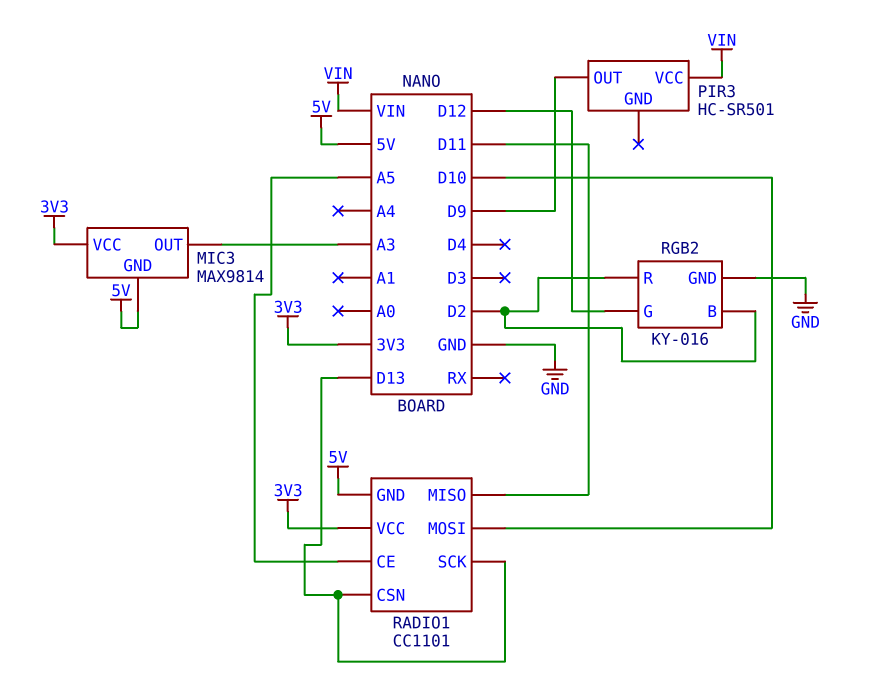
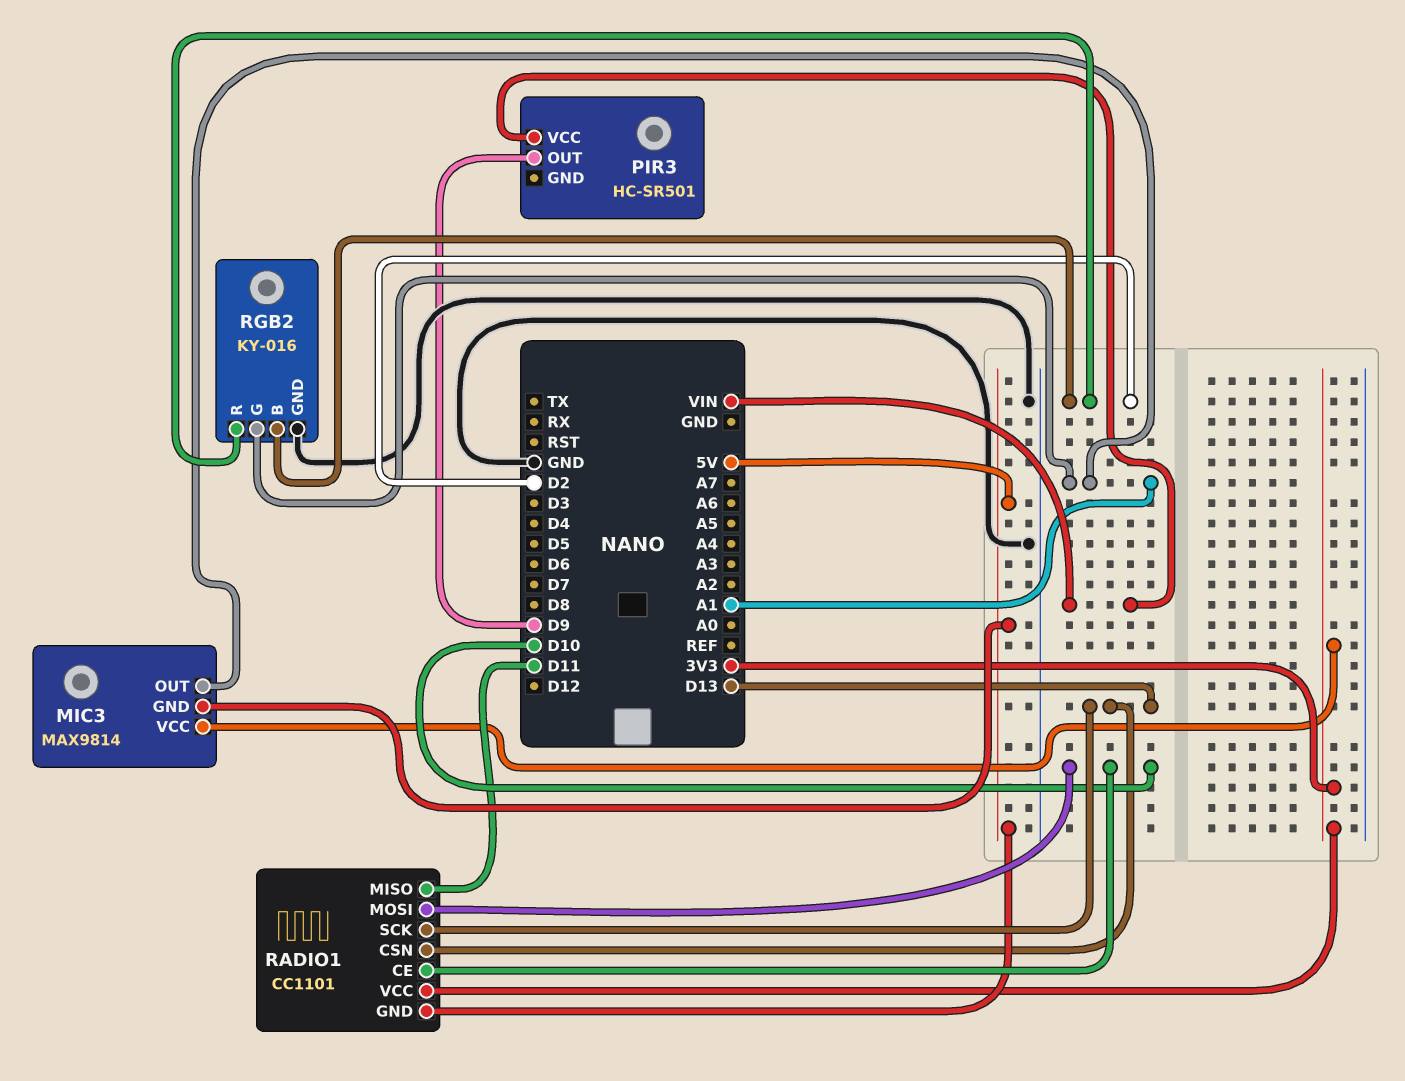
MIC3 pin OUT: A3 -> A1
RADIO1 pin CE: A5 -> D10
RGB2 pin G: D12 -> A1

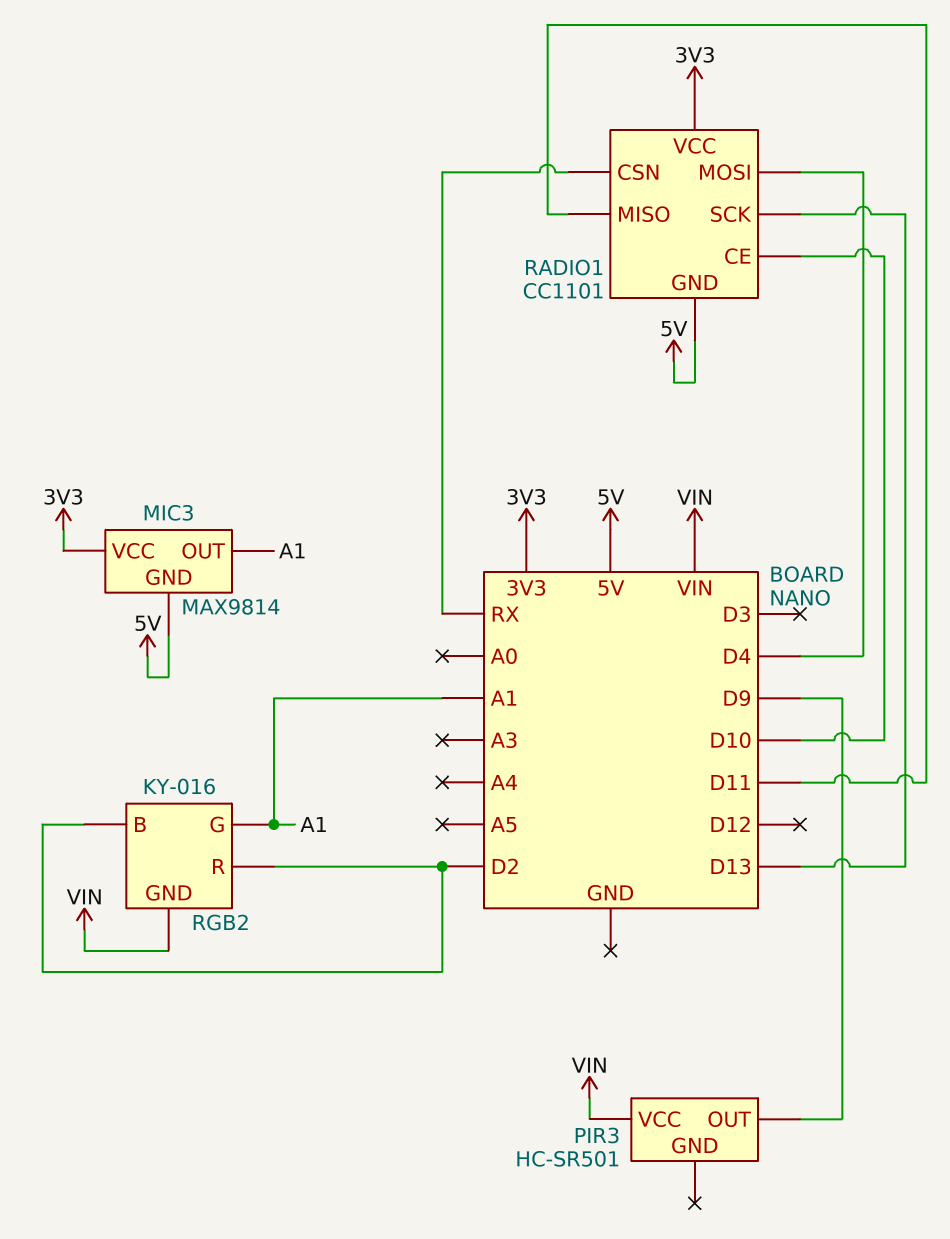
RADIO1 pin CSN: D13 -> RX
RADIO1 pin MOSI: D10 -> D4
RGB2 pin GND: GND -> VIN

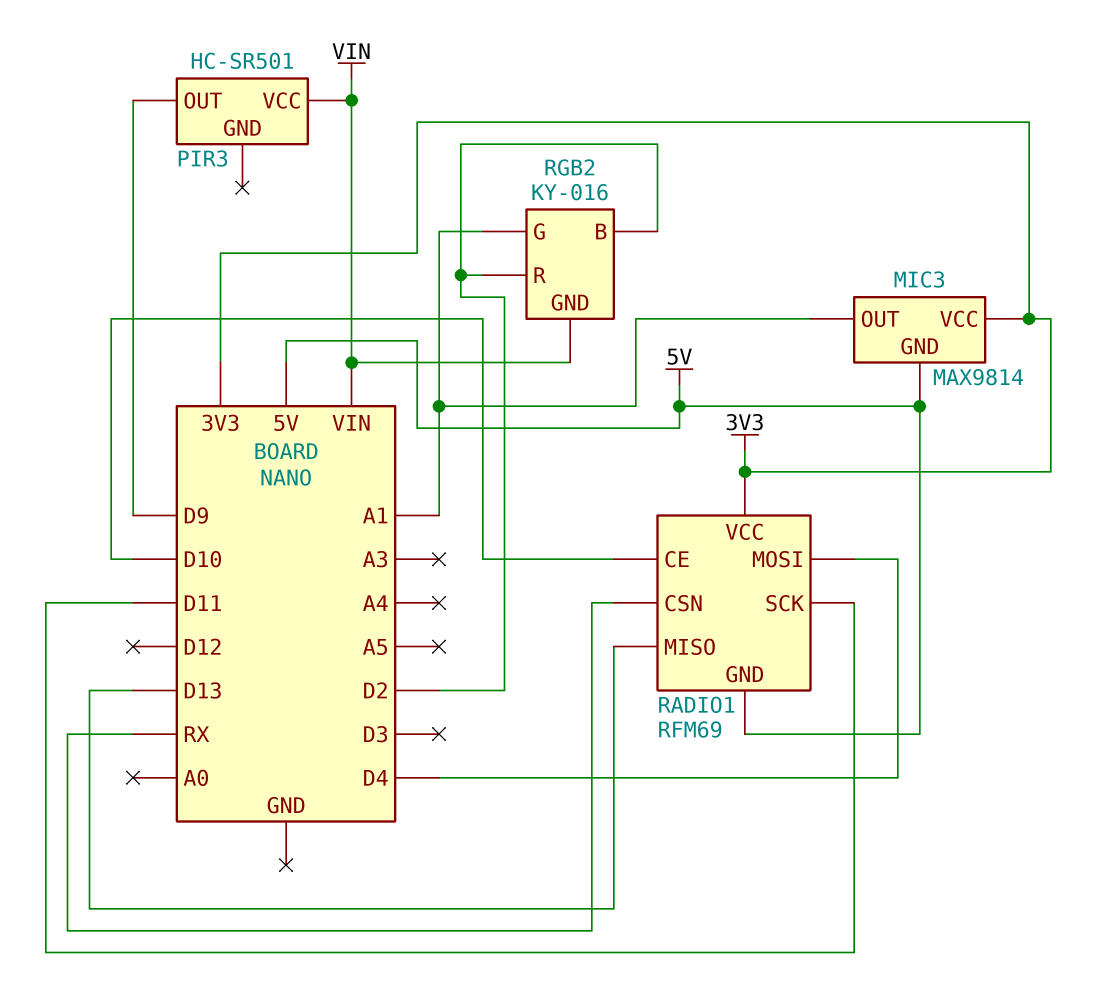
RADIO1: CC1101 -> RFM69
RADIO1 pin MISO: D11 -> D13
RADIO1 pin SCK: D13 -> D11

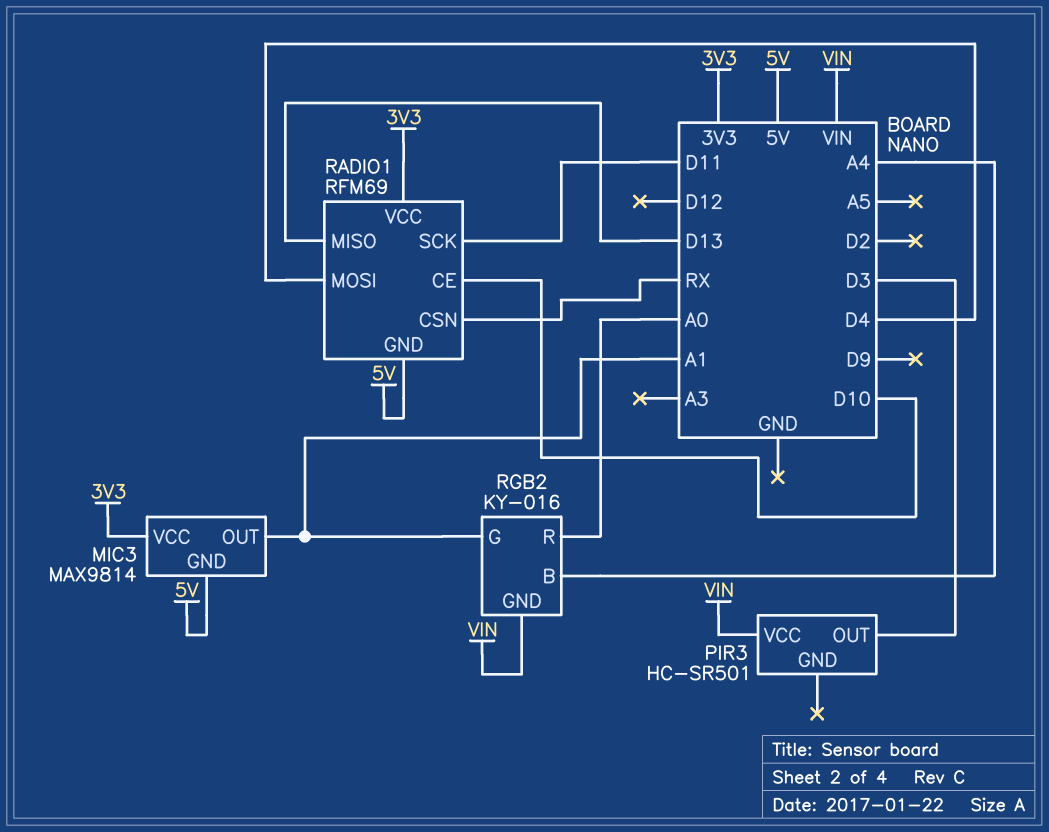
PIR3 pin OUT: D9 -> D3
RGB2 pin B: D2 -> A4
RGB2 pin R: D2 -> A0

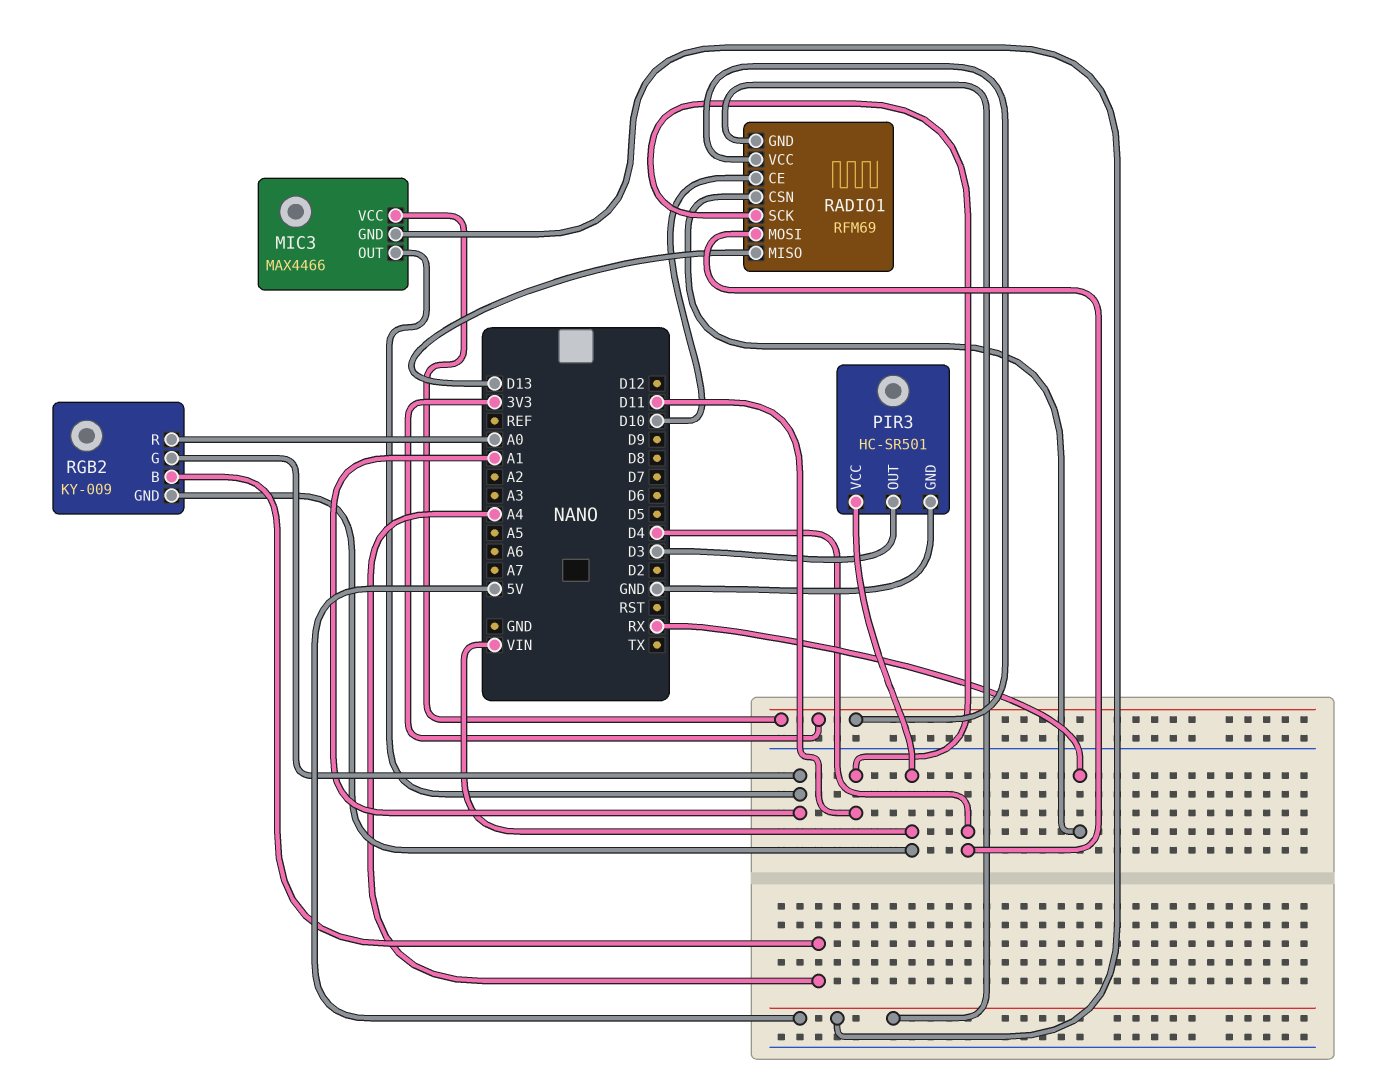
MIC3: MAX9814 -> MAX4466
PIR3 pin GND: none -> GND
RGB2: KY-016 -> KY-009

